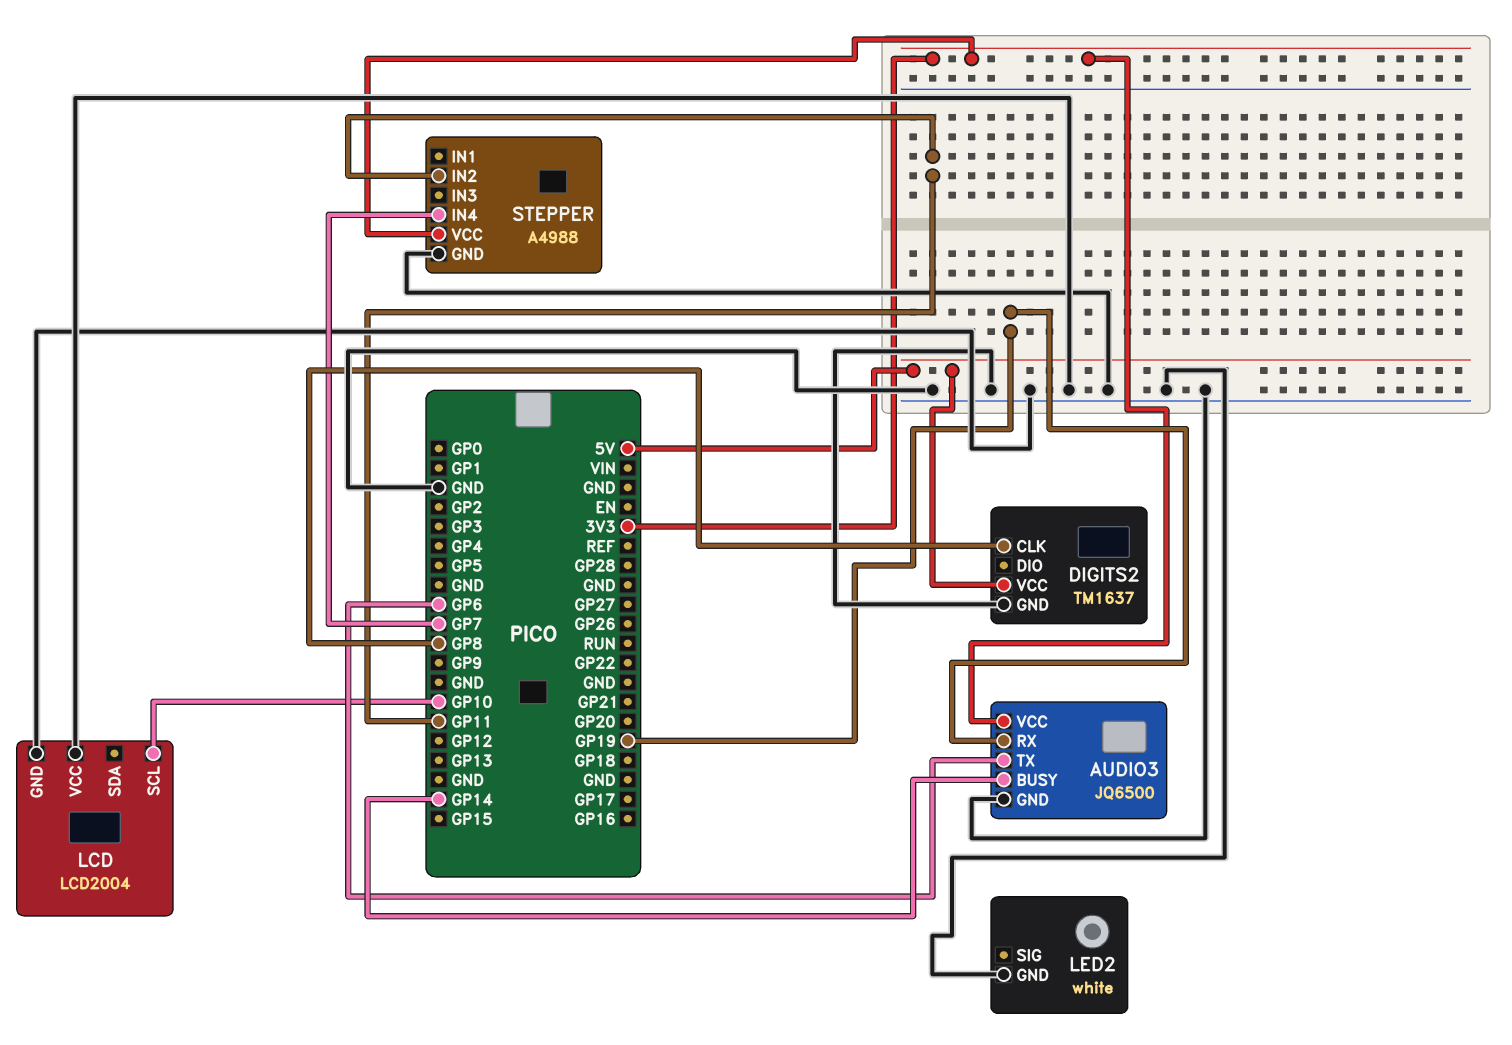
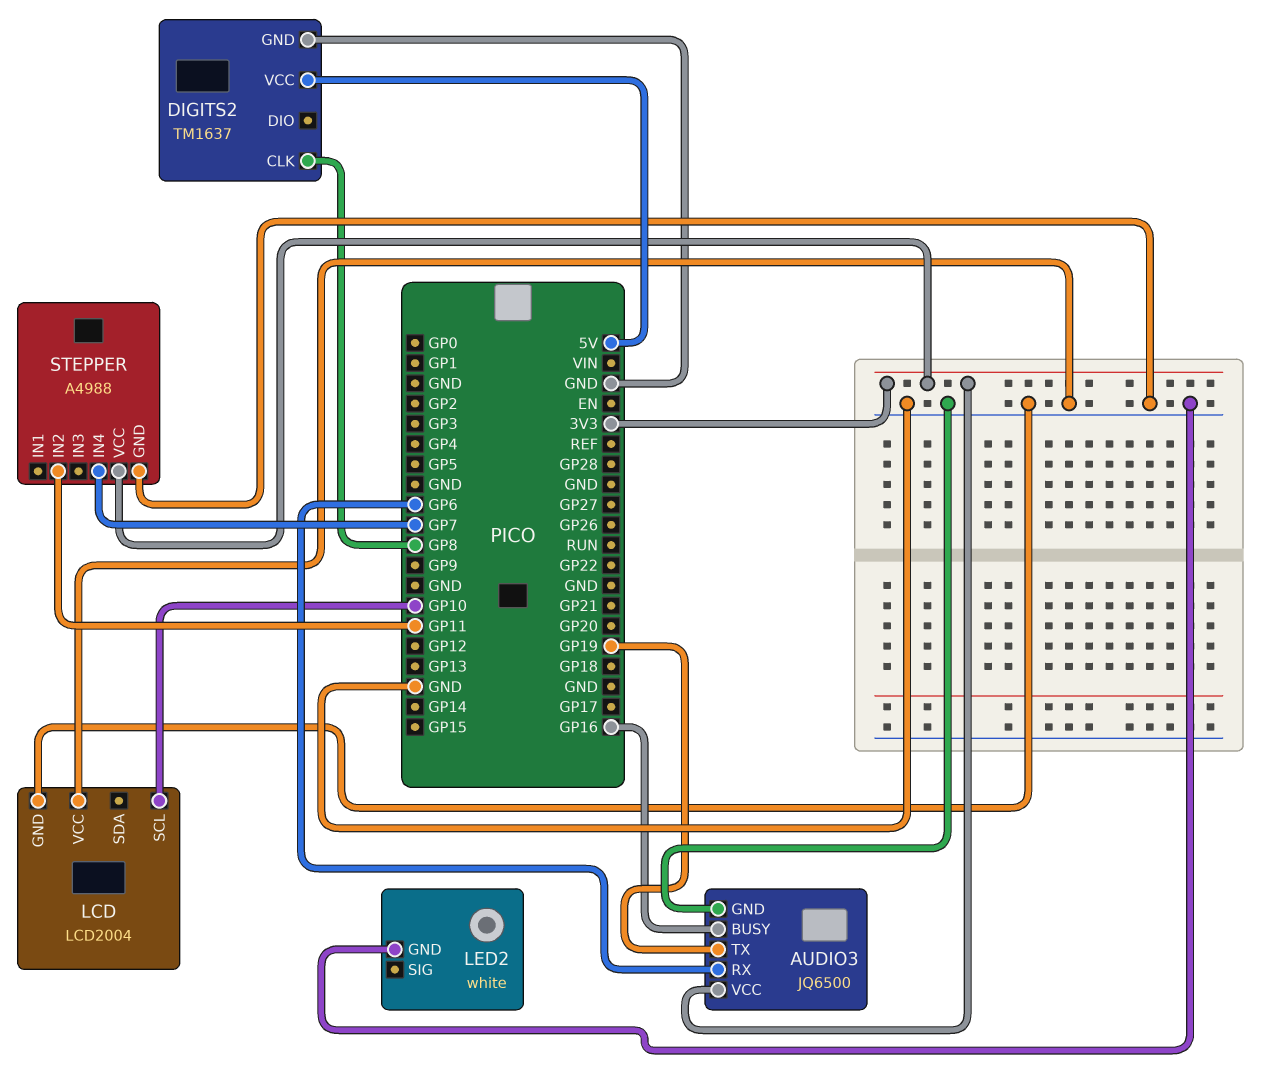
AUDIO3 pin BUSY: GP14 -> GP16
AUDIO3 pin RX: GP19 -> GP6
AUDIO3 pin TX: GP6 -> GP19

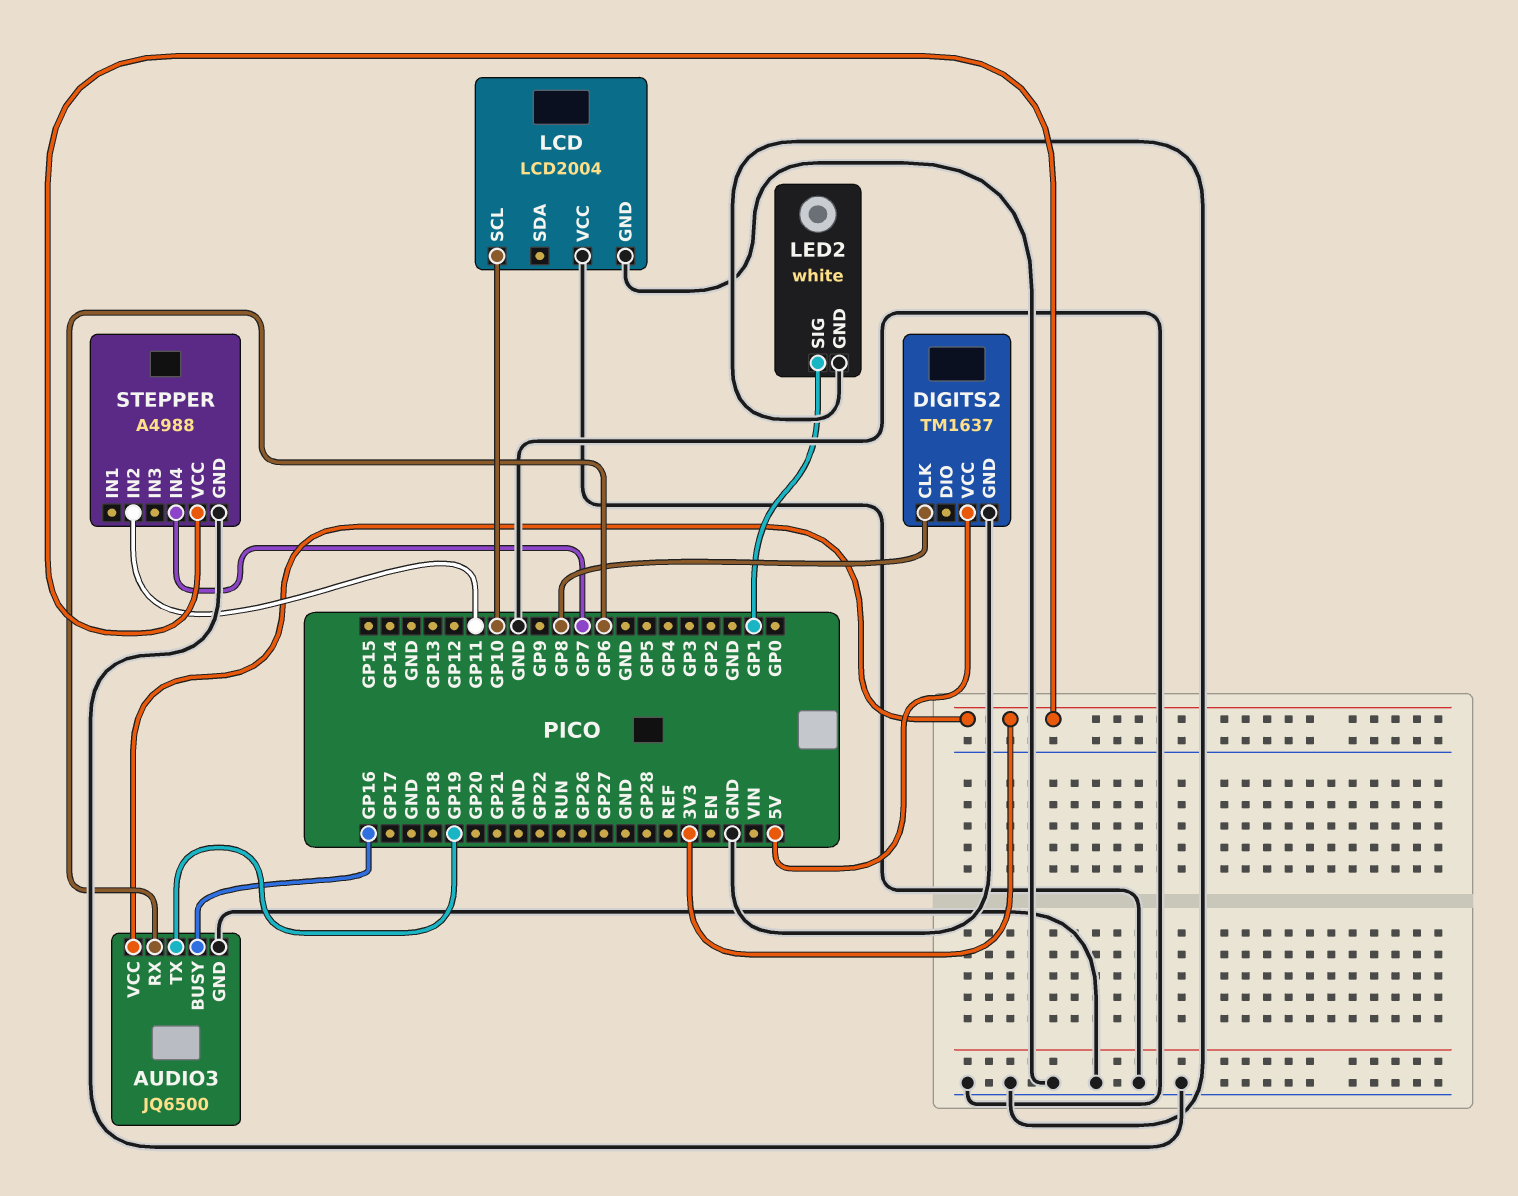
LED2 pin SIG: none -> GP1

